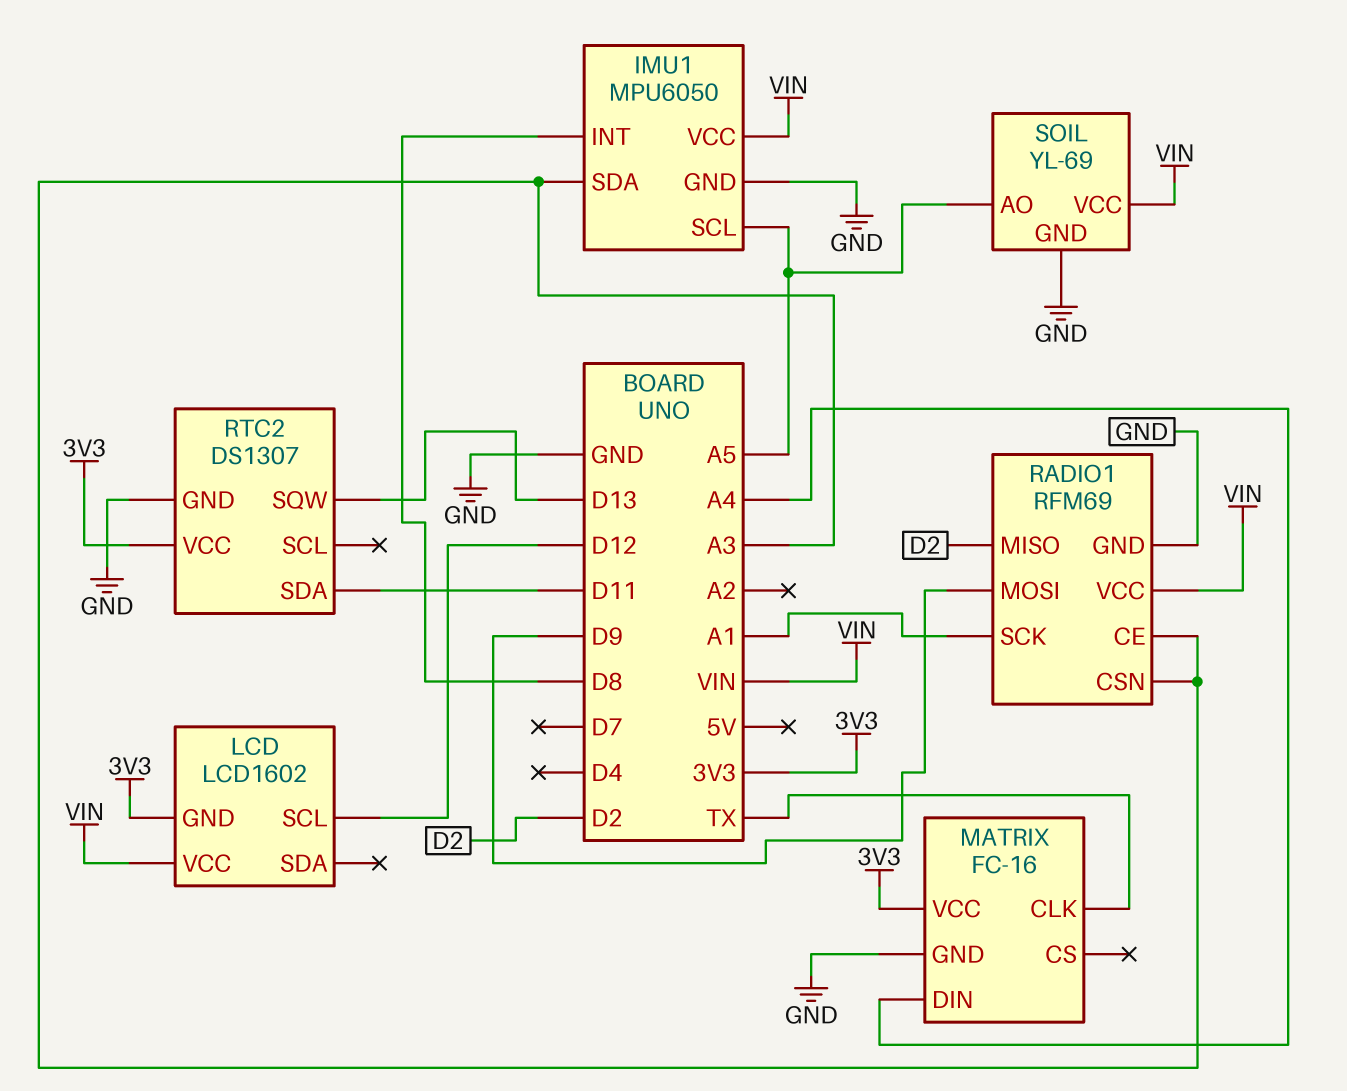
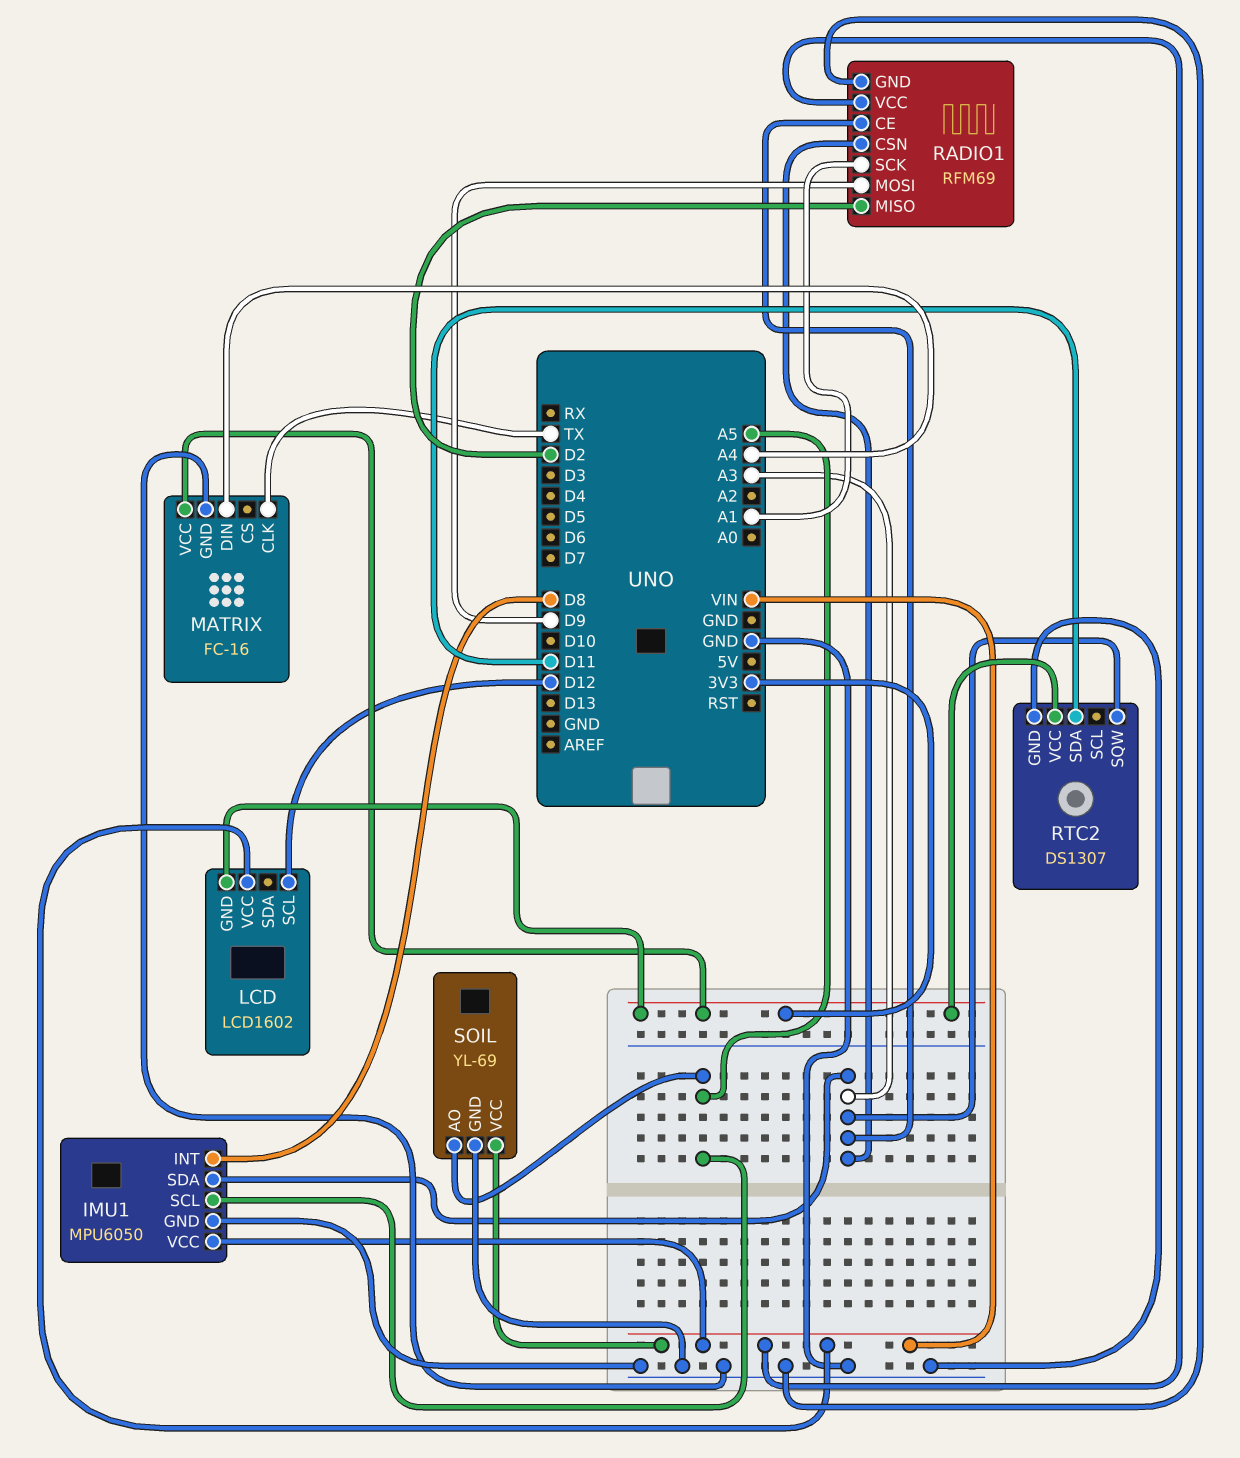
RTC2 pin SQW: D13 -> A3

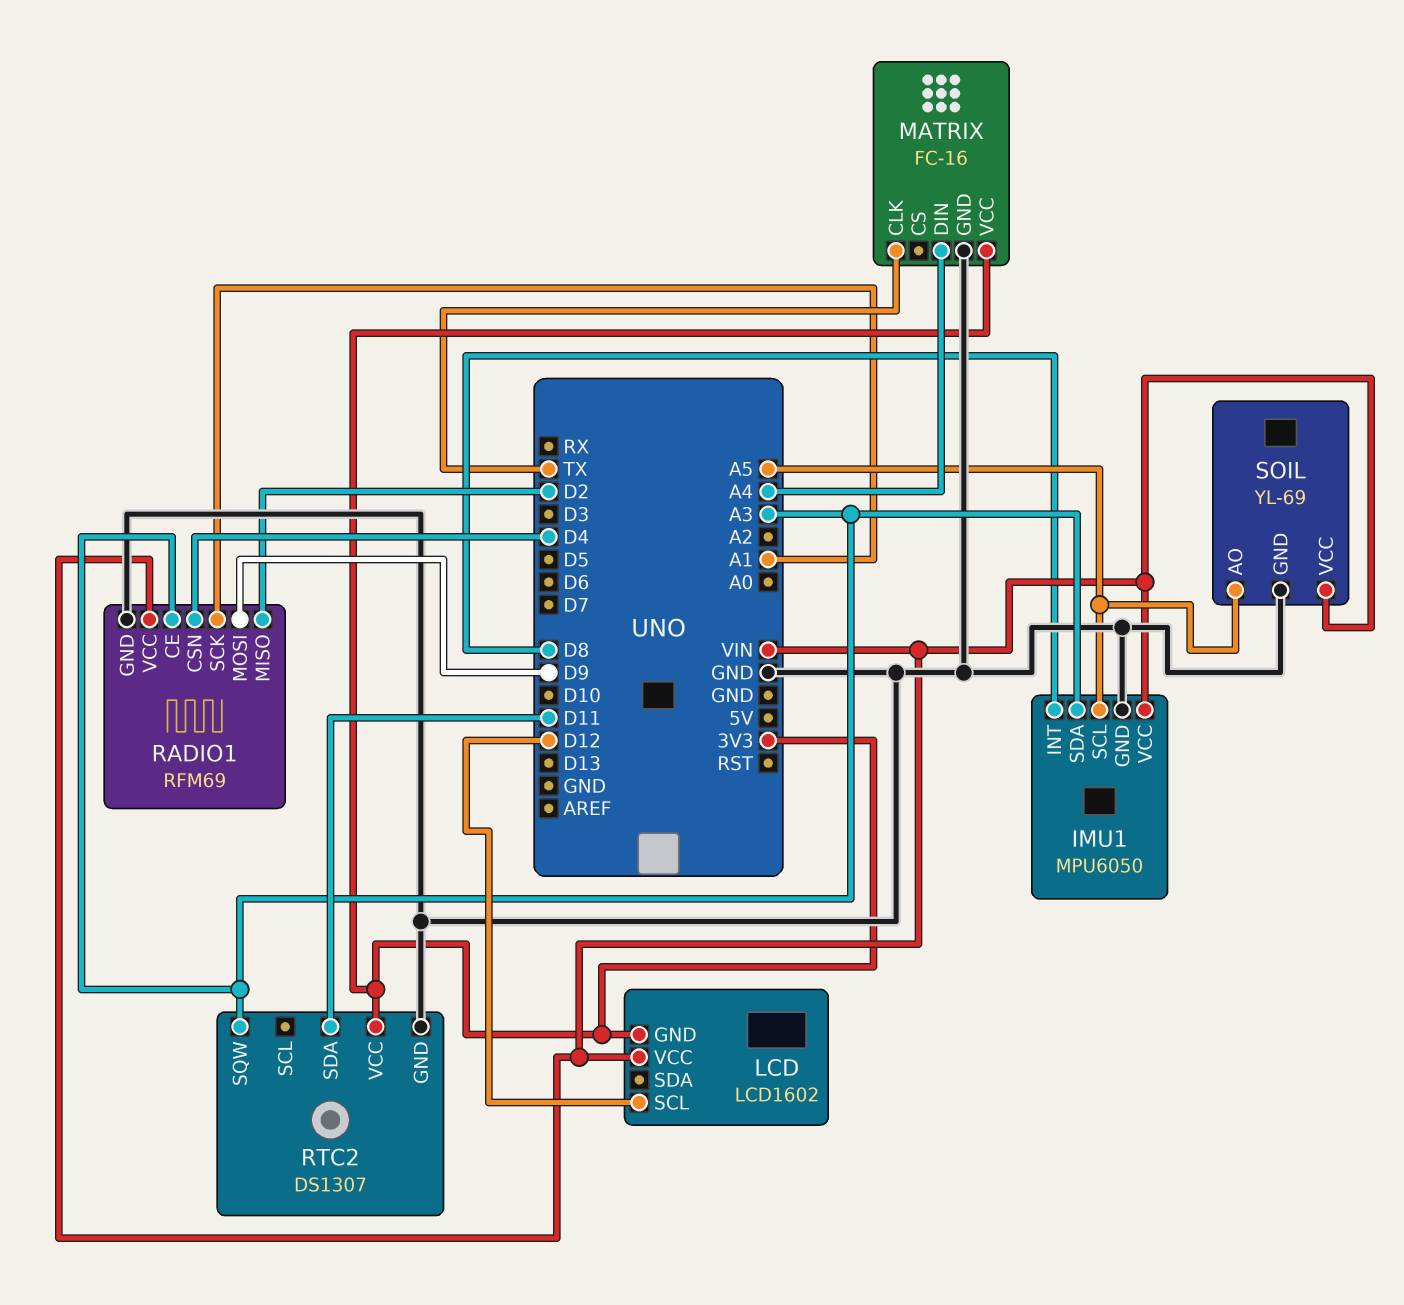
RADIO1 pin CSN: A3 -> D4

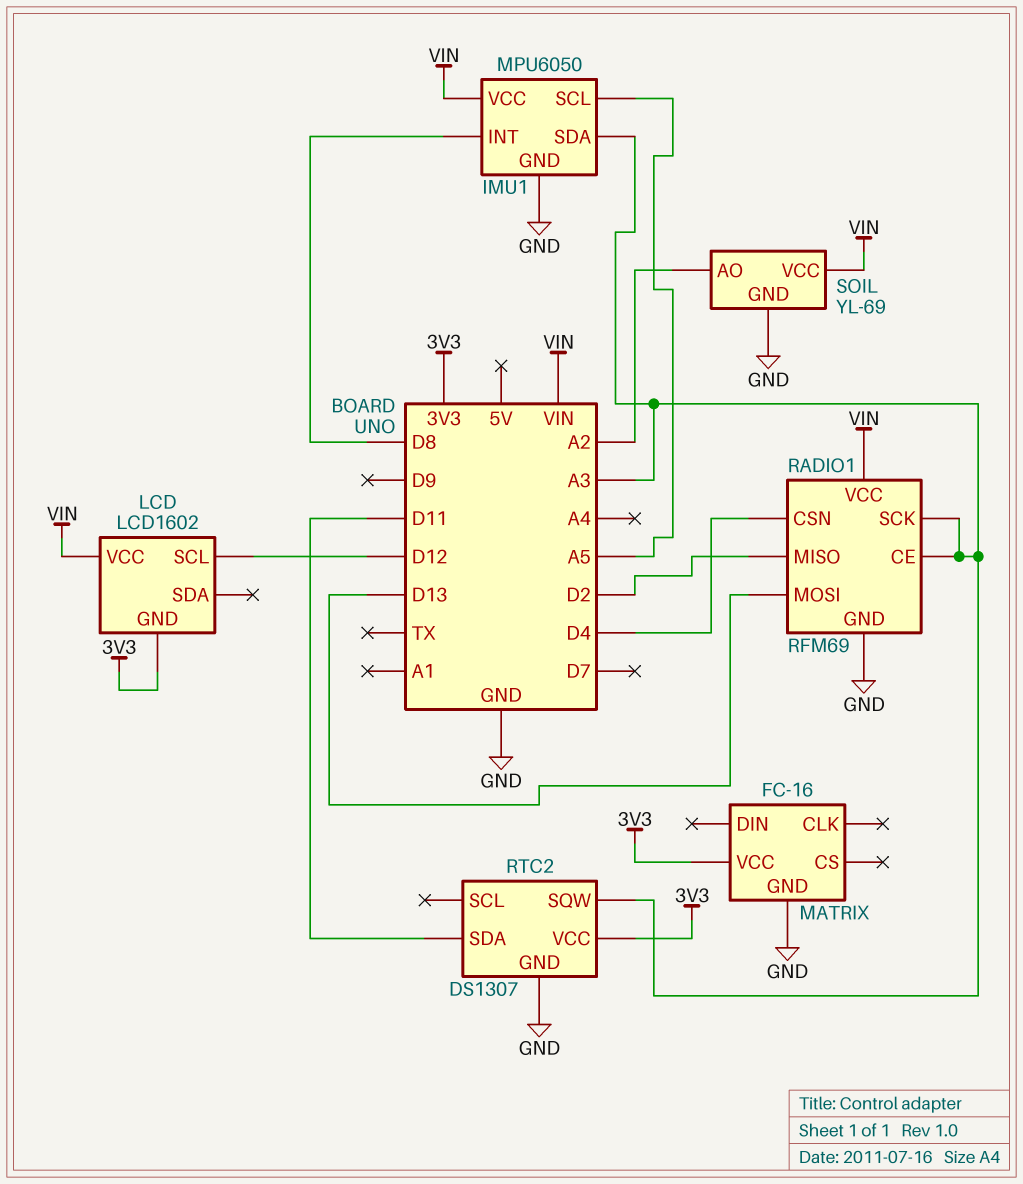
MATRIX pin CLK: TX -> none
MATRIX pin DIN: A4 -> none
RADIO1 pin MOSI: D9 -> D13
RADIO1 pin SCK: A1 -> A3
SOIL pin AO: A5 -> A2

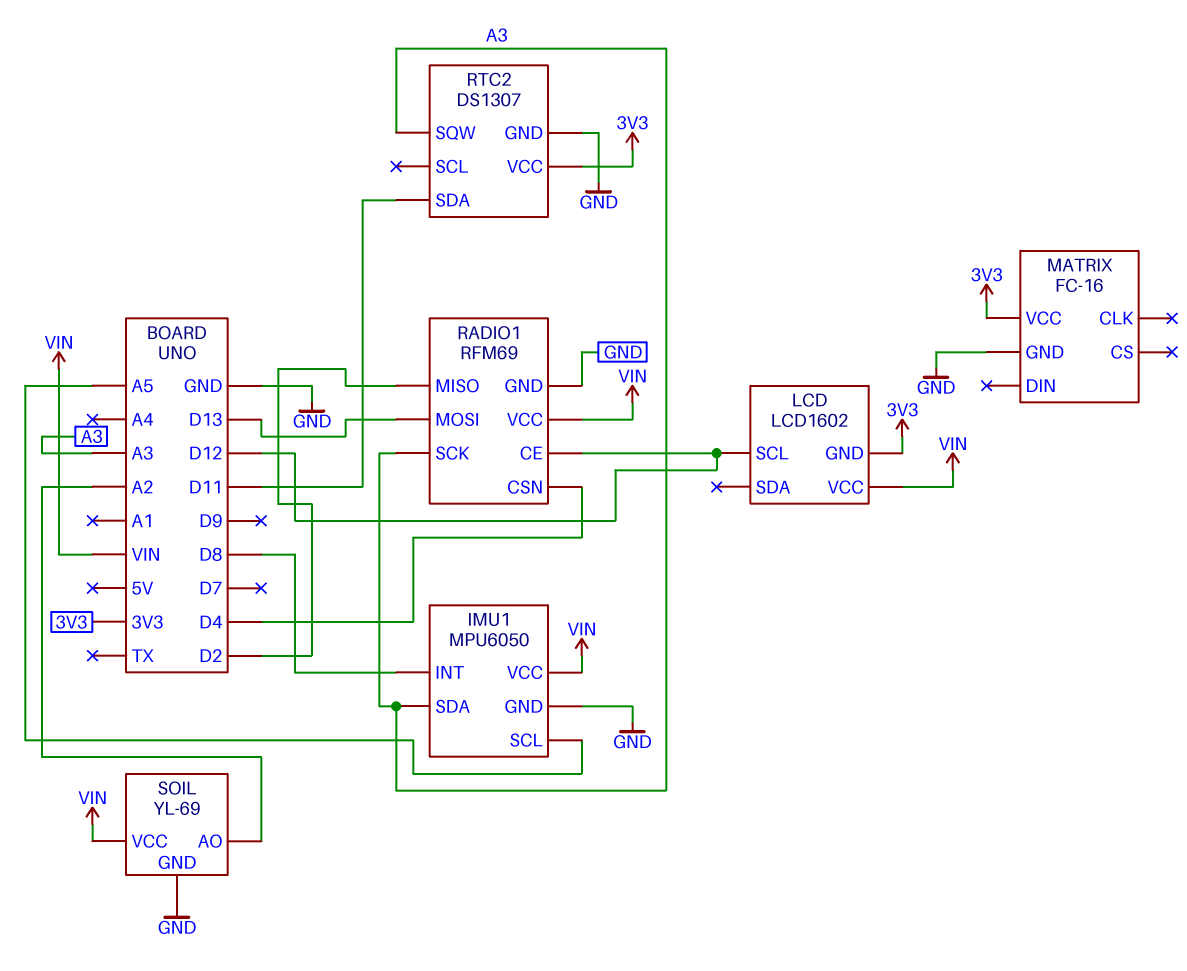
RADIO1 pin CE: A3 -> D12

